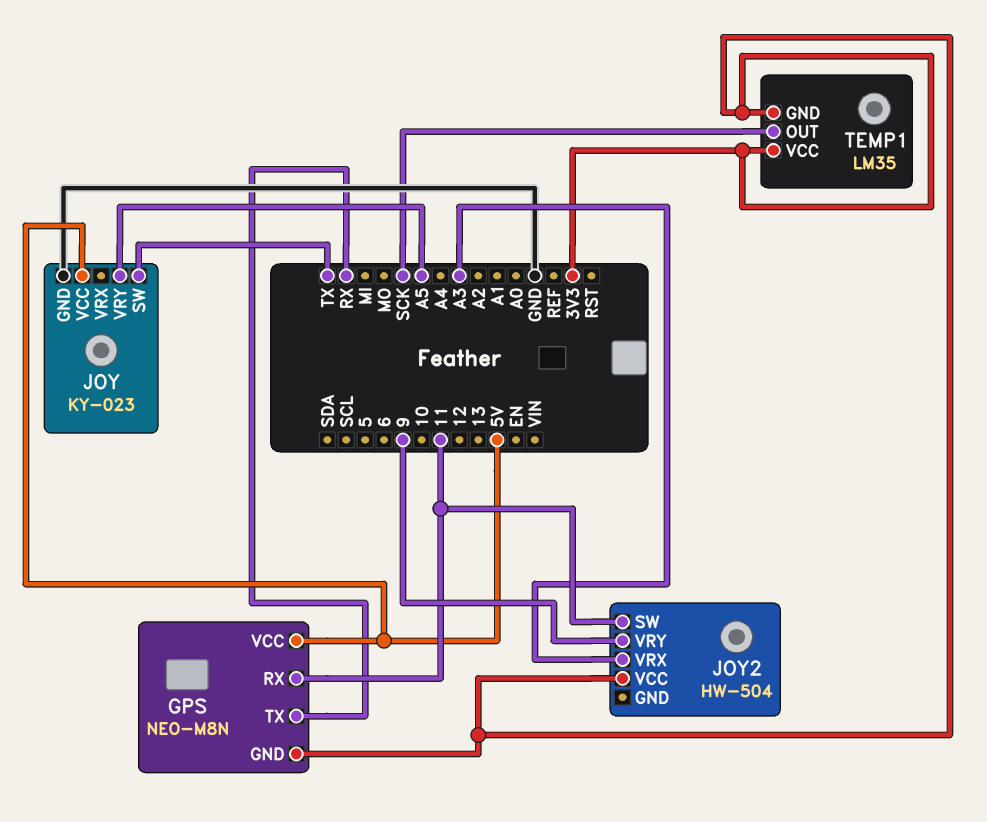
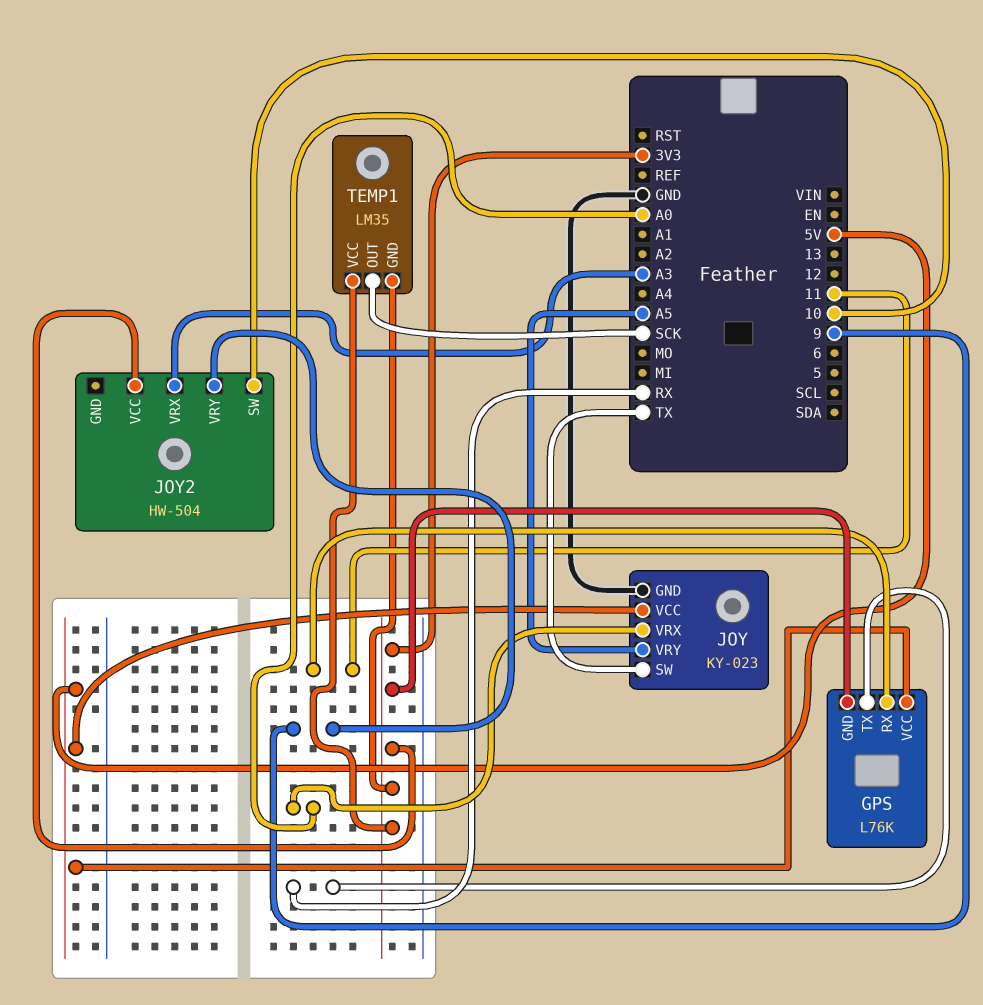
GPS: NEO-M8N -> L76K
JOY pin VRX: none -> A0
JOY2 pin SW: 11 -> 10

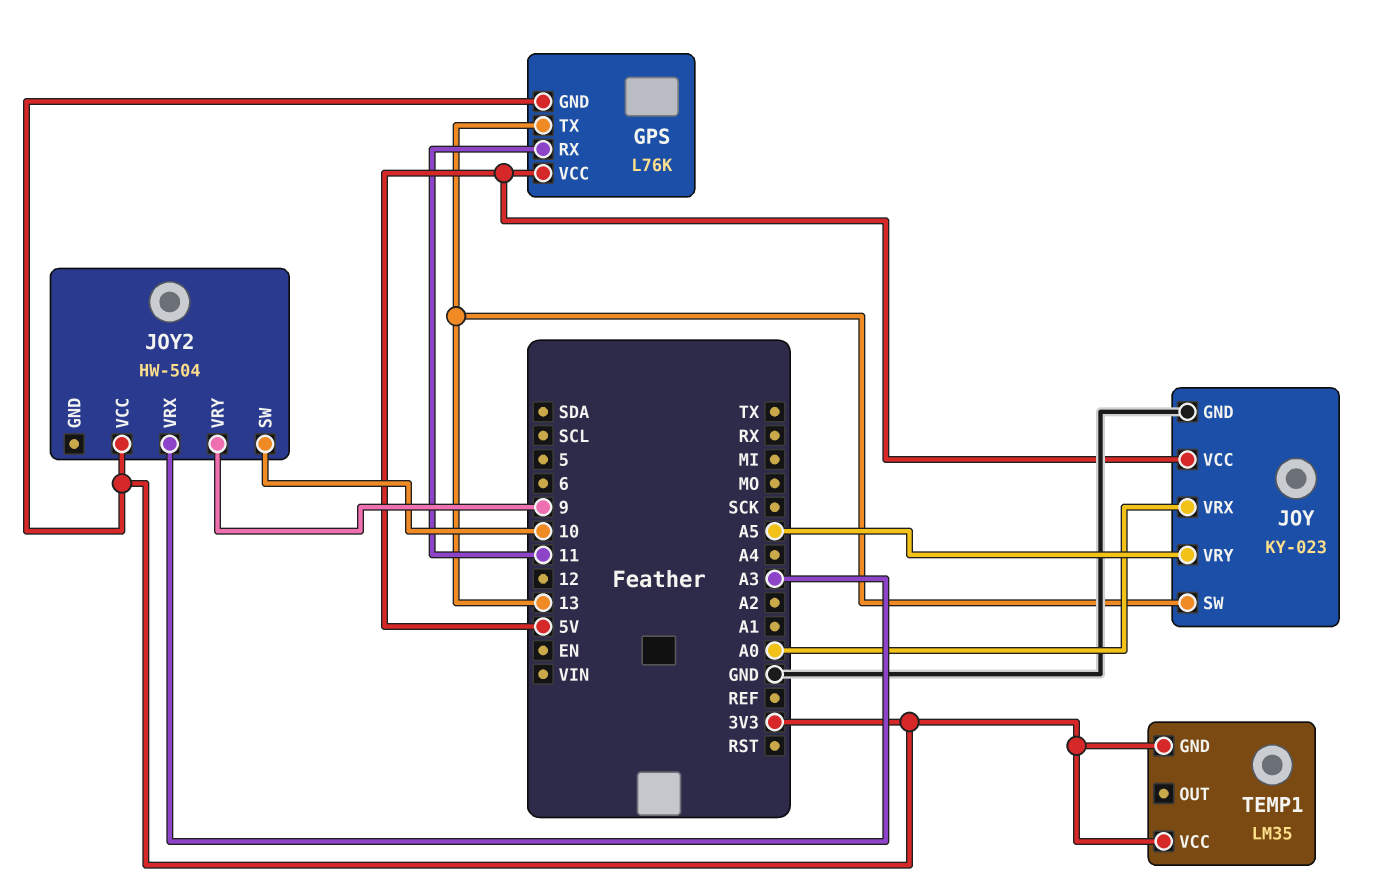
GPS pin TX: RX -> 13
JOY pin SW: TX -> 13
TEMP1 pin OUT: SCK -> none

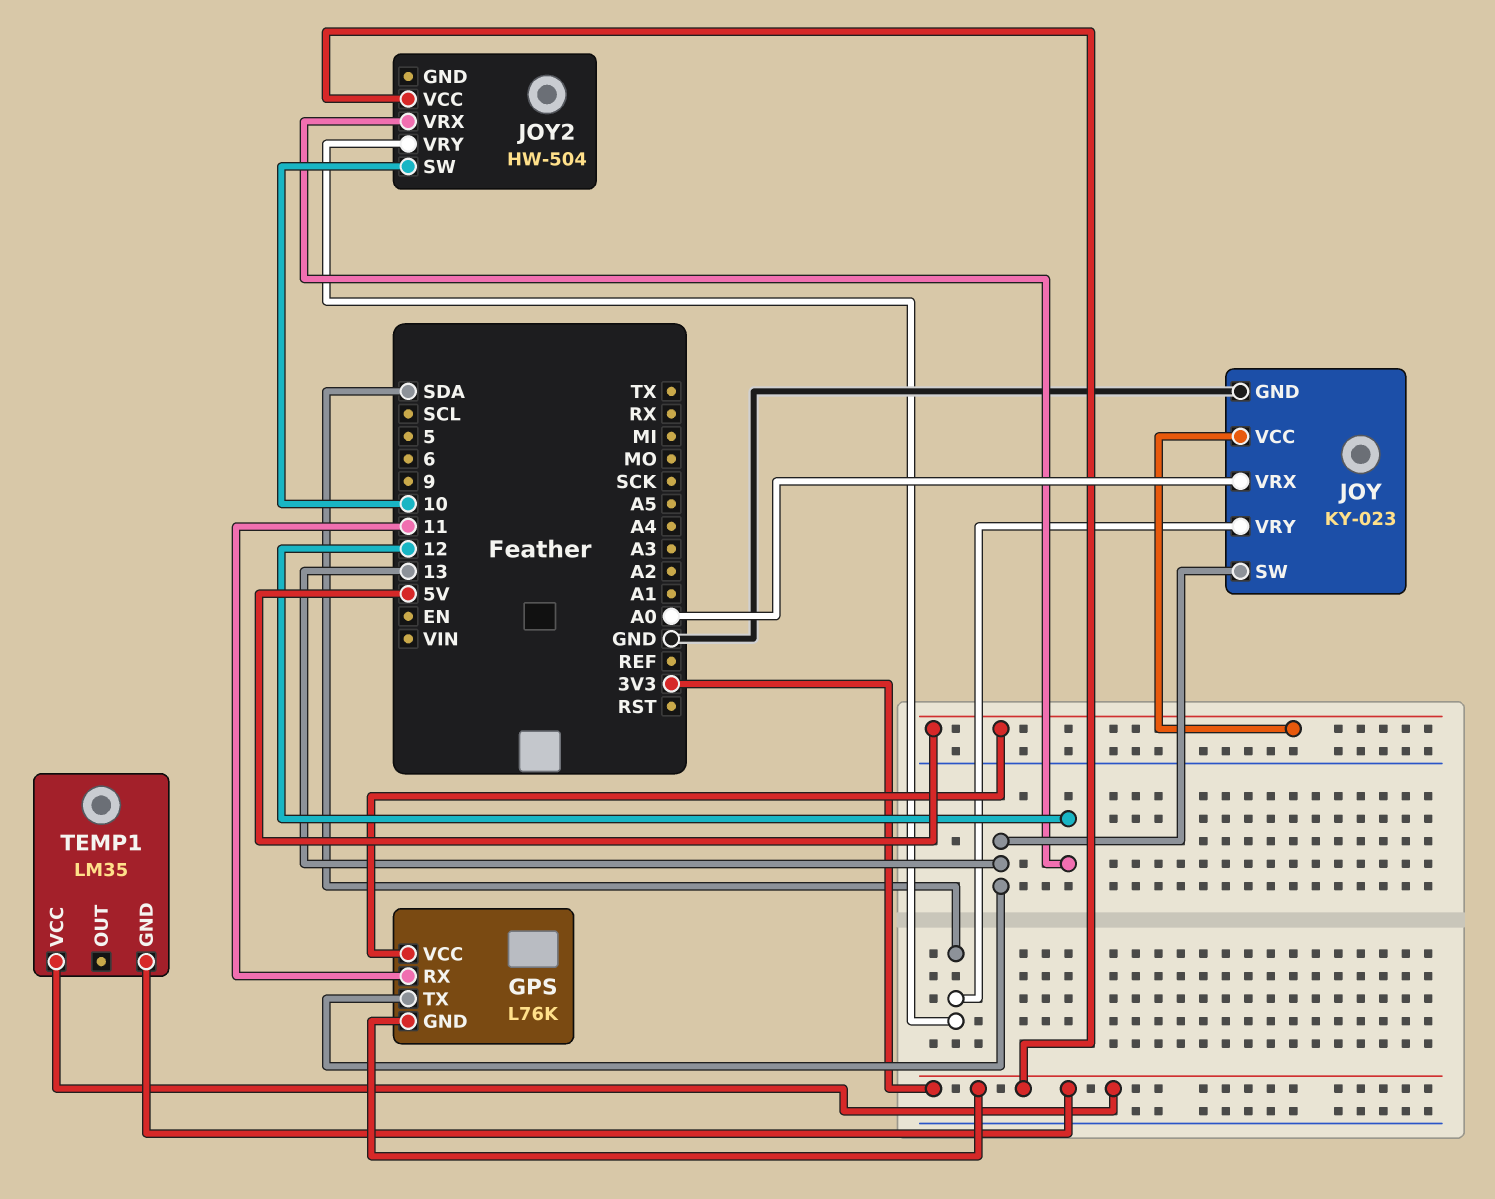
JOY pin VRY: A5 -> SDA
JOY2 pin VRX: A3 -> 12
JOY2 pin VRY: 9 -> SDA

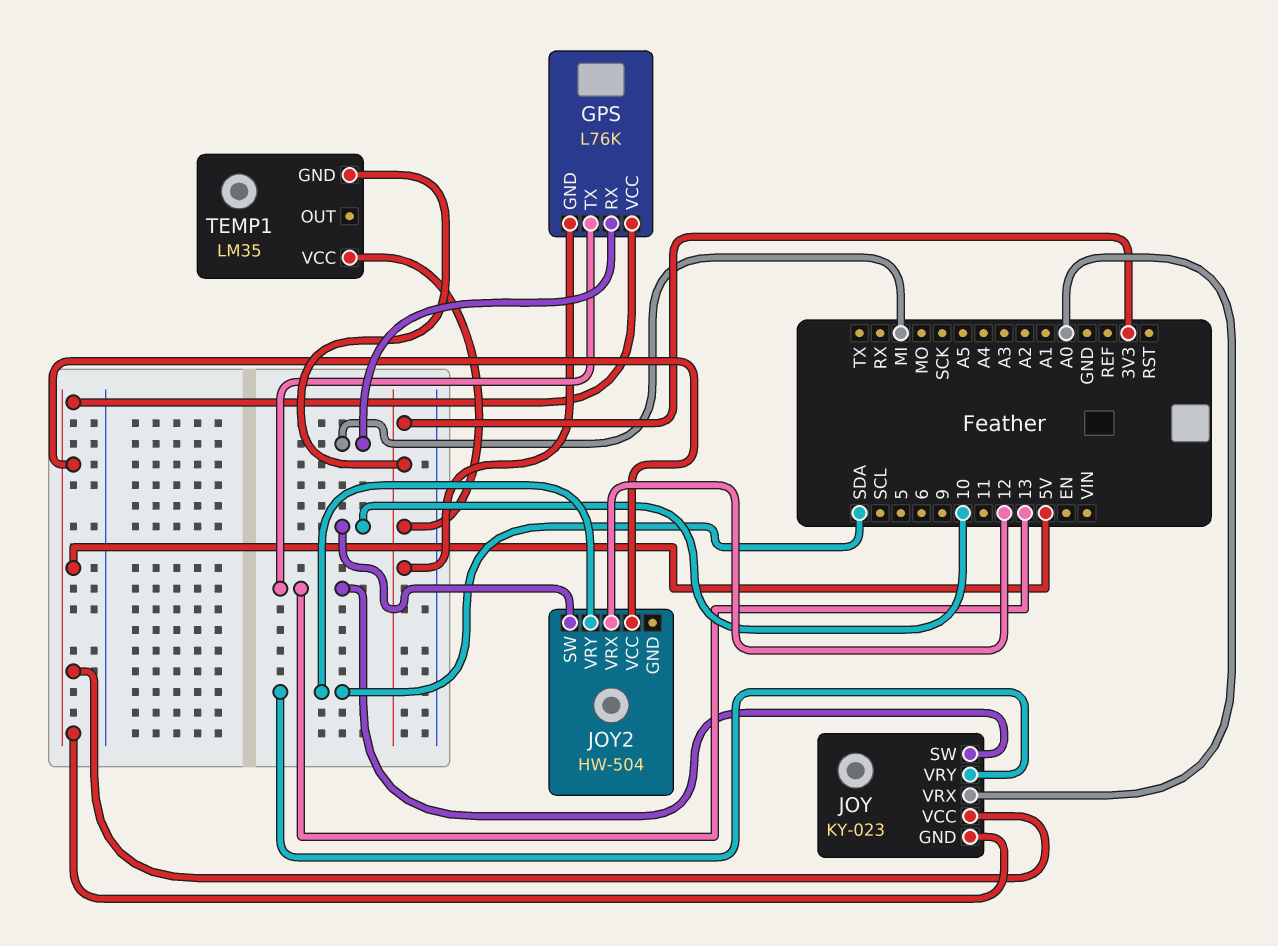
GPS pin RX: 11 -> MI
JOY pin GND: GND -> 5V
JOY2 pin VCC: 3V3 -> 5V

